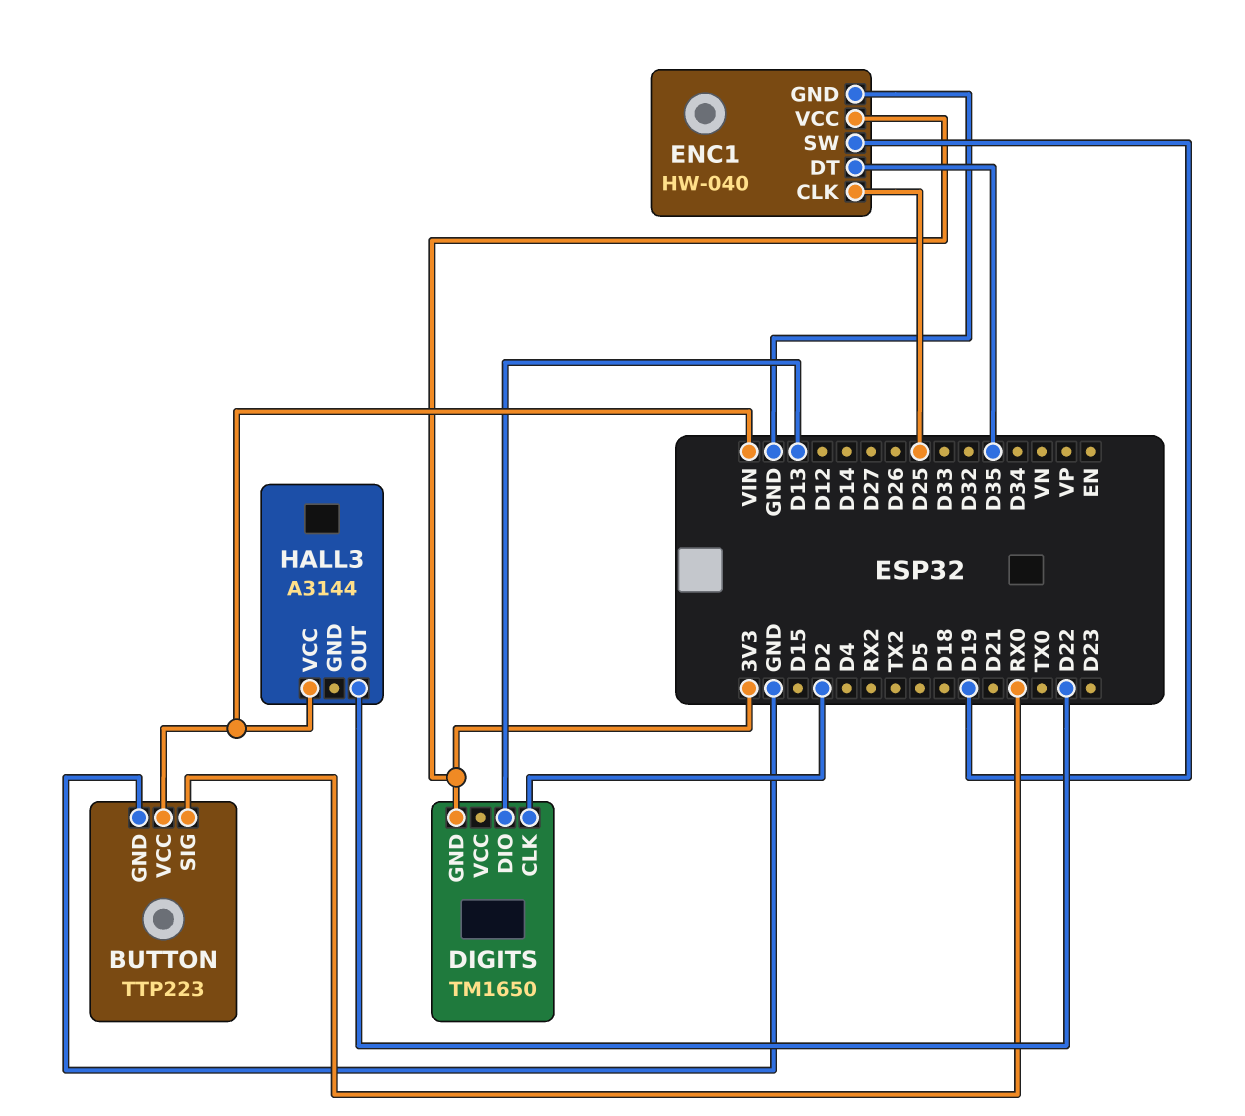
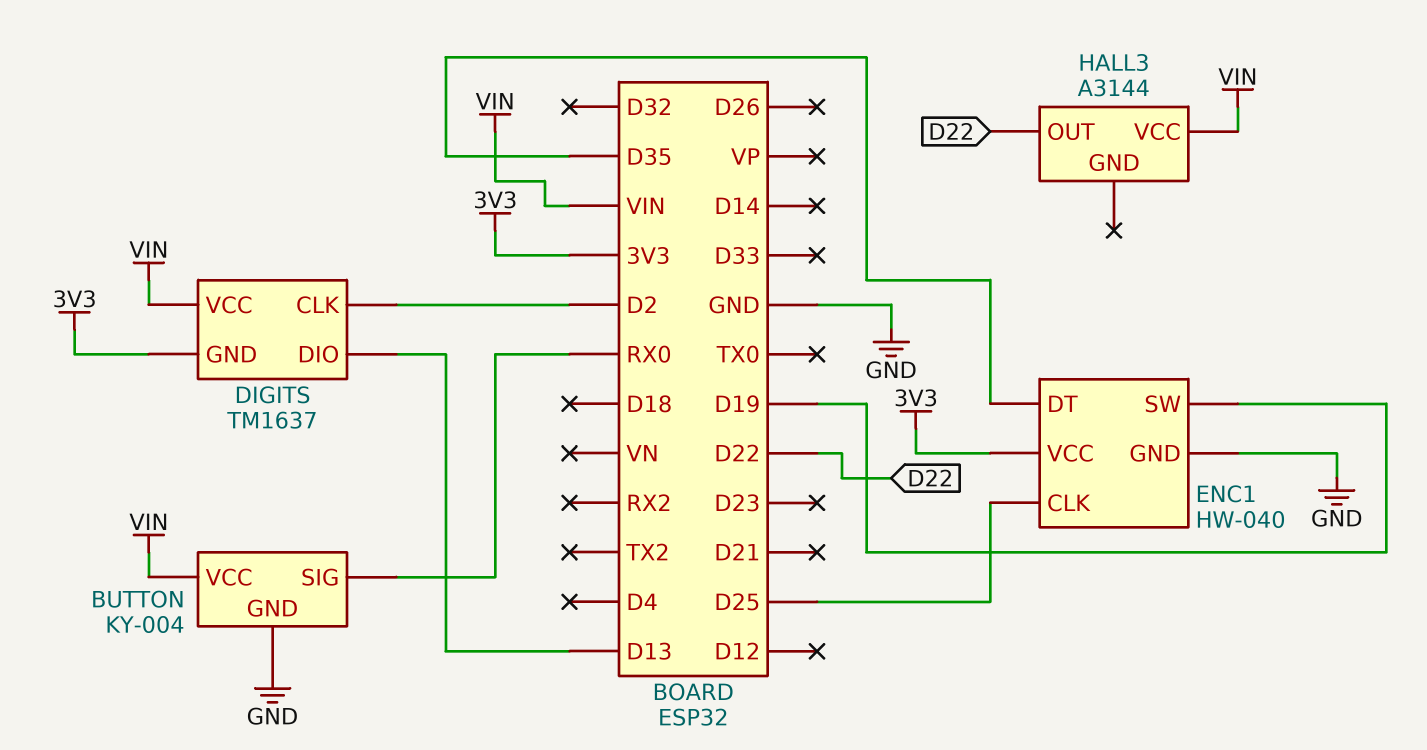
BUTTON: TTP223 -> KY-004
DIGITS: TM1650 -> TM1637
DIGITS pin VCC: none -> VIN

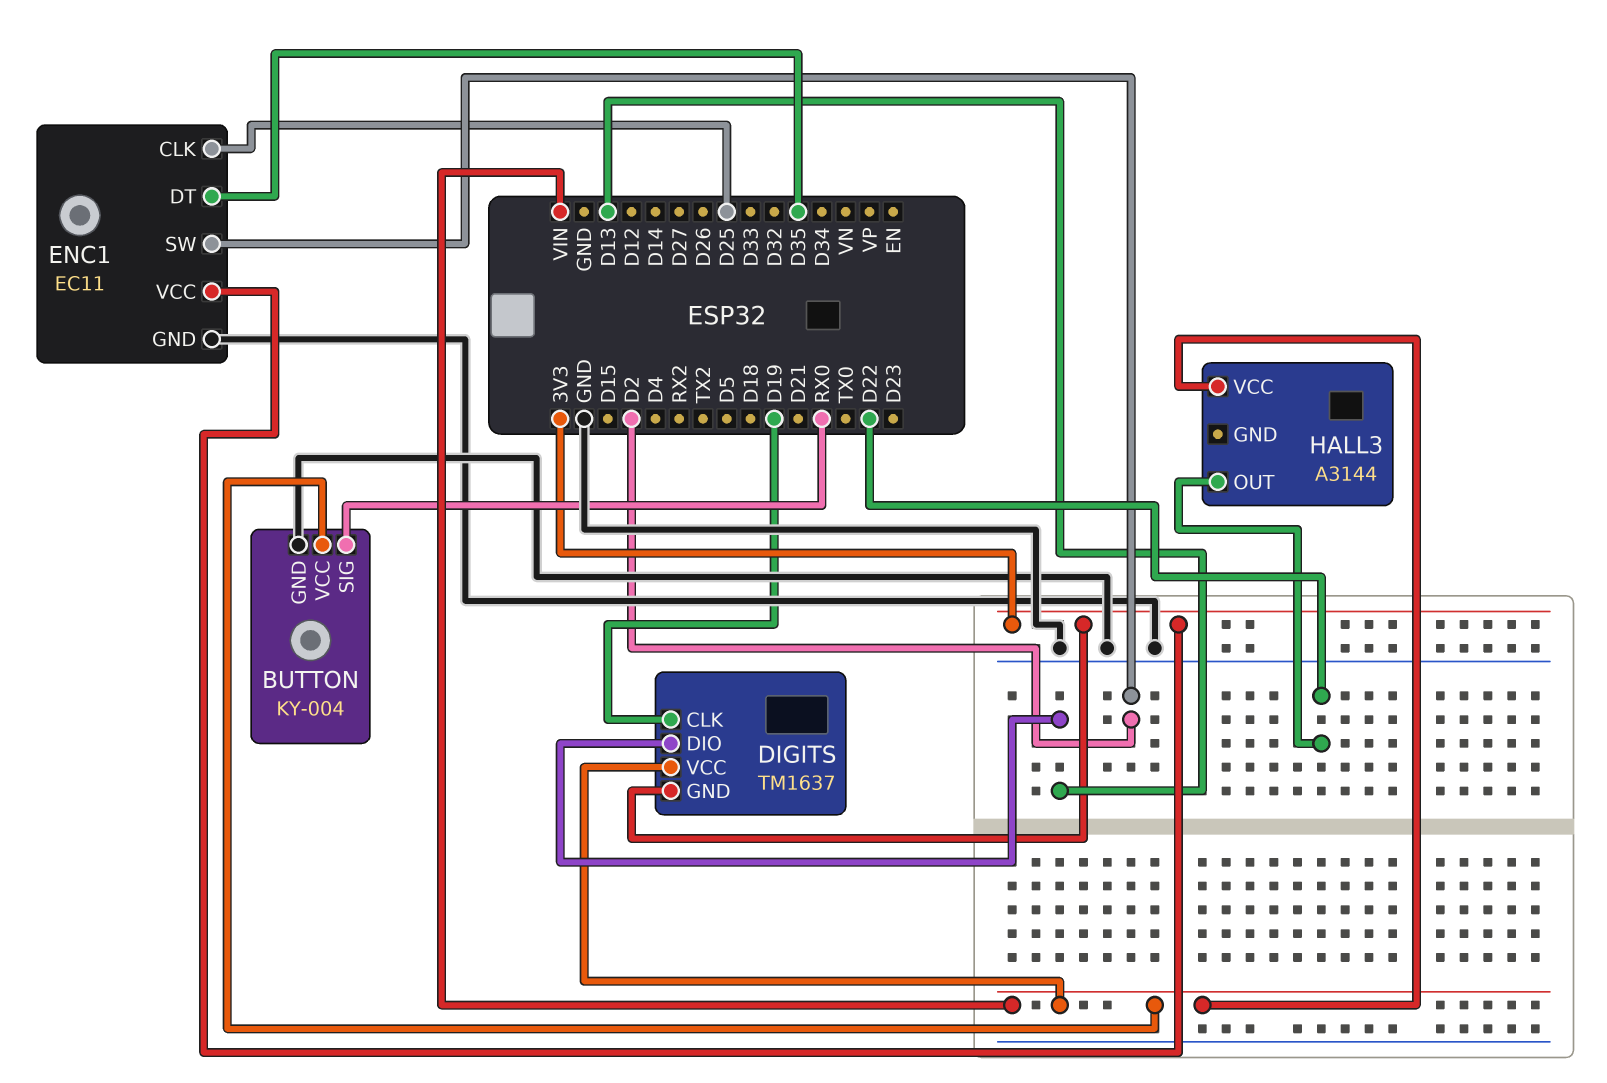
DIGITS pin CLK: D2 -> D19
ENC1: HW-040 -> EC11
ENC1 pin SW: D19 -> D2

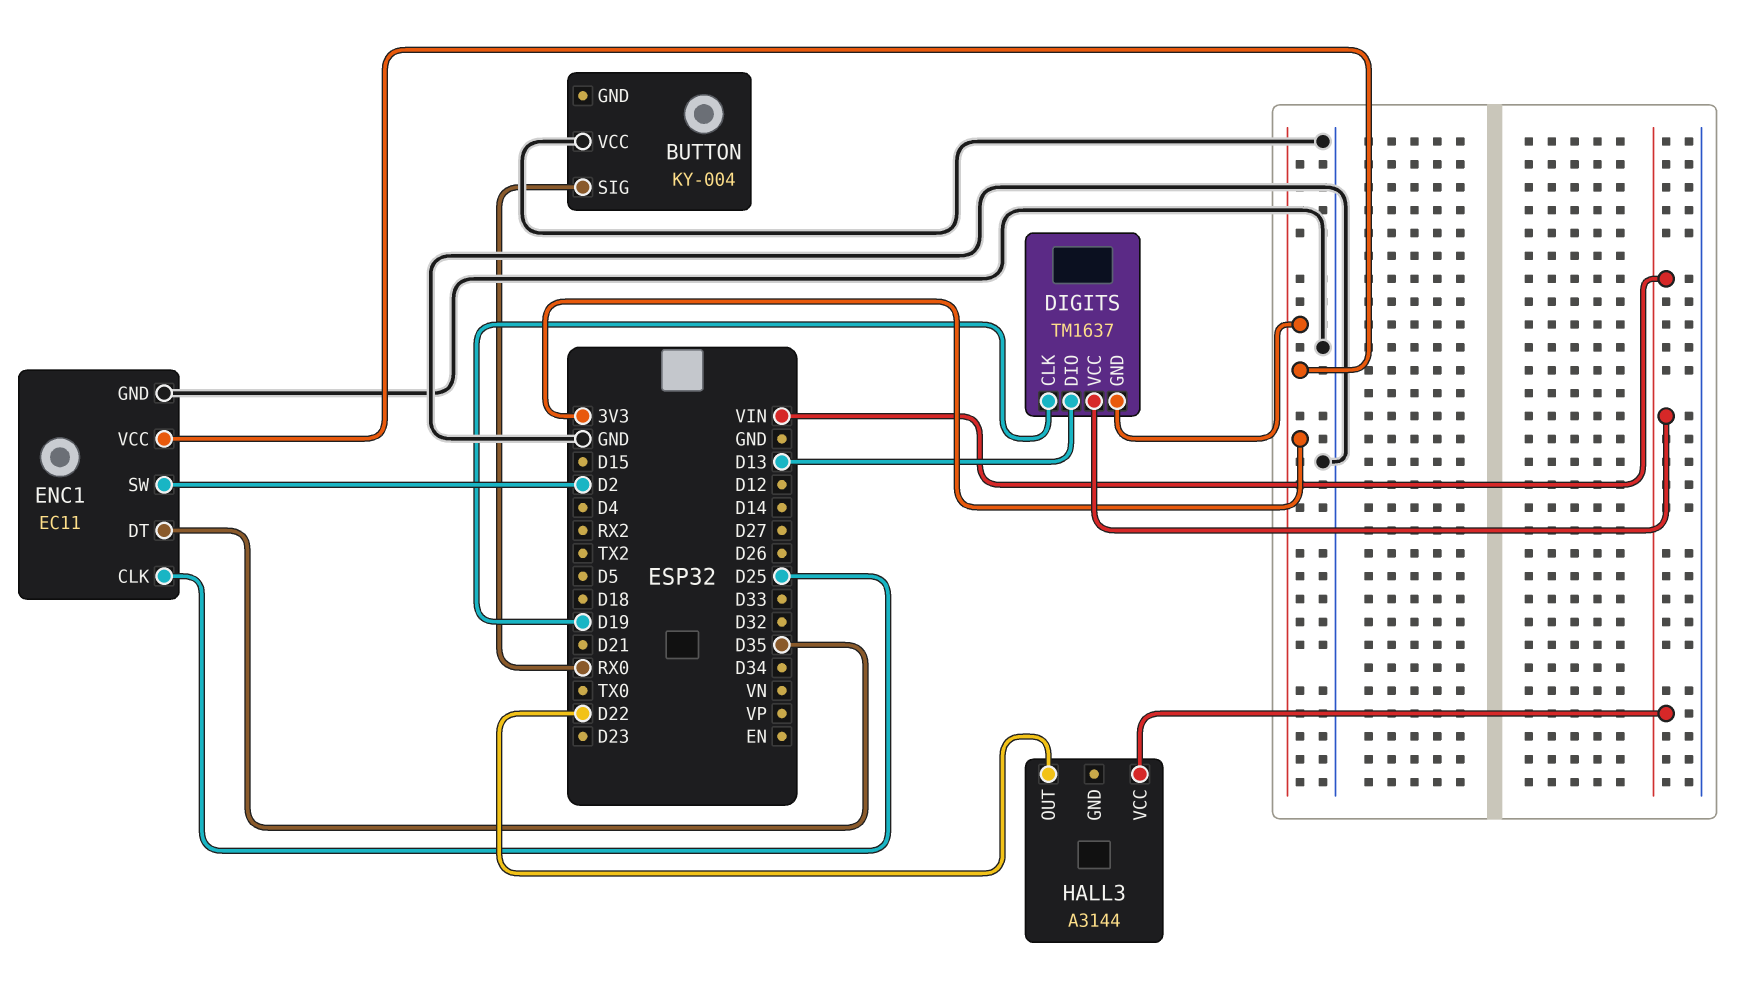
BUTTON pin GND: GND -> none
BUTTON pin VCC: VIN -> GND

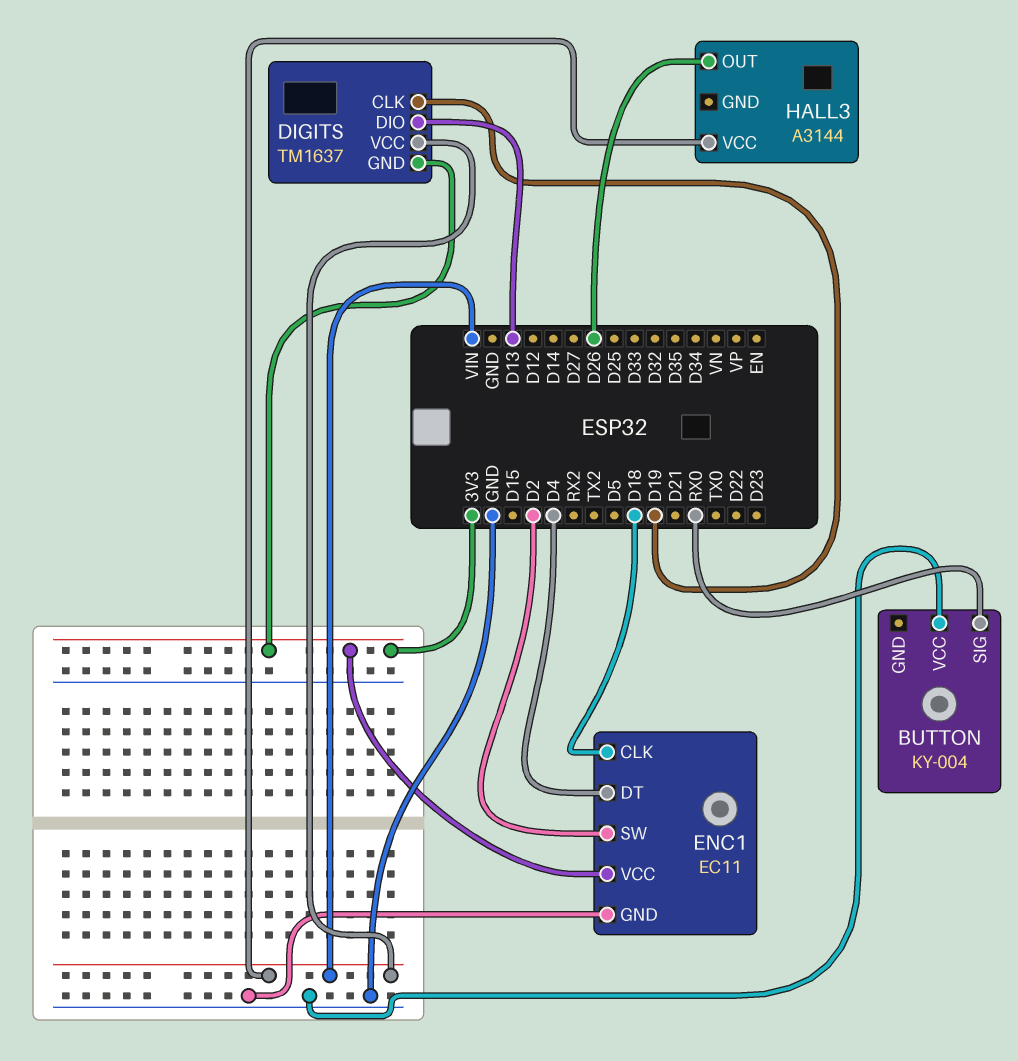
ENC1 pin CLK: D25 -> D18
ENC1 pin DT: D35 -> D4
HALL3 pin OUT: D22 -> D26

